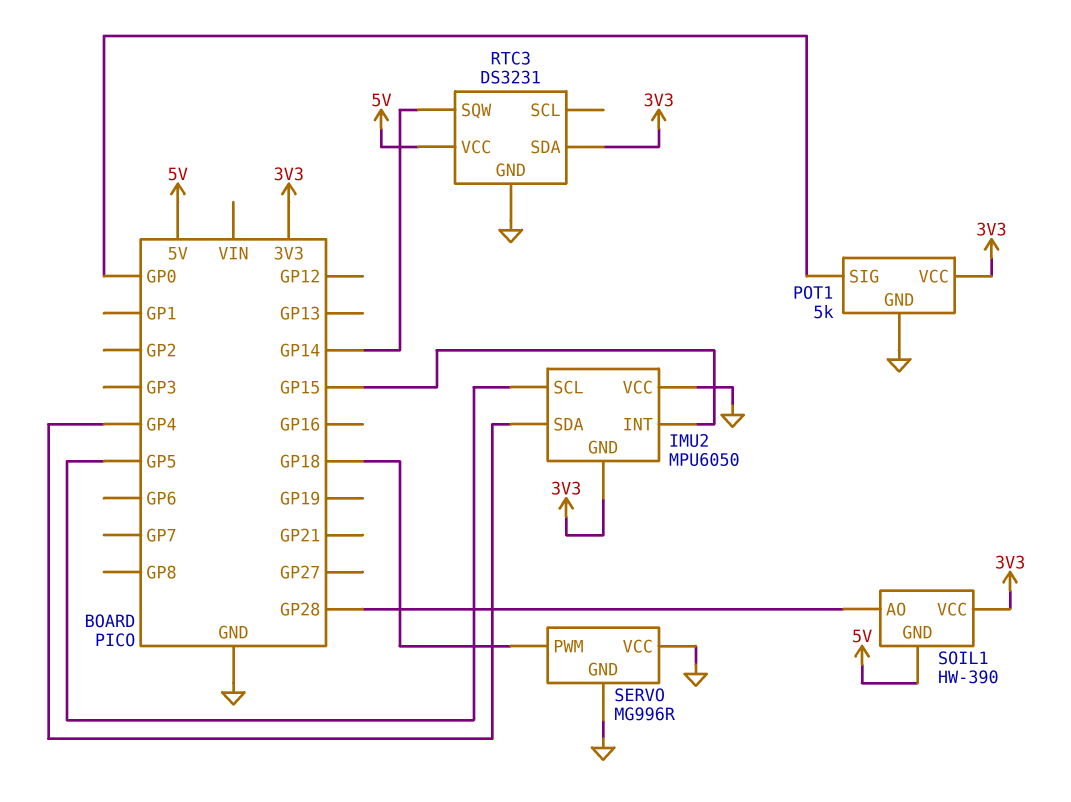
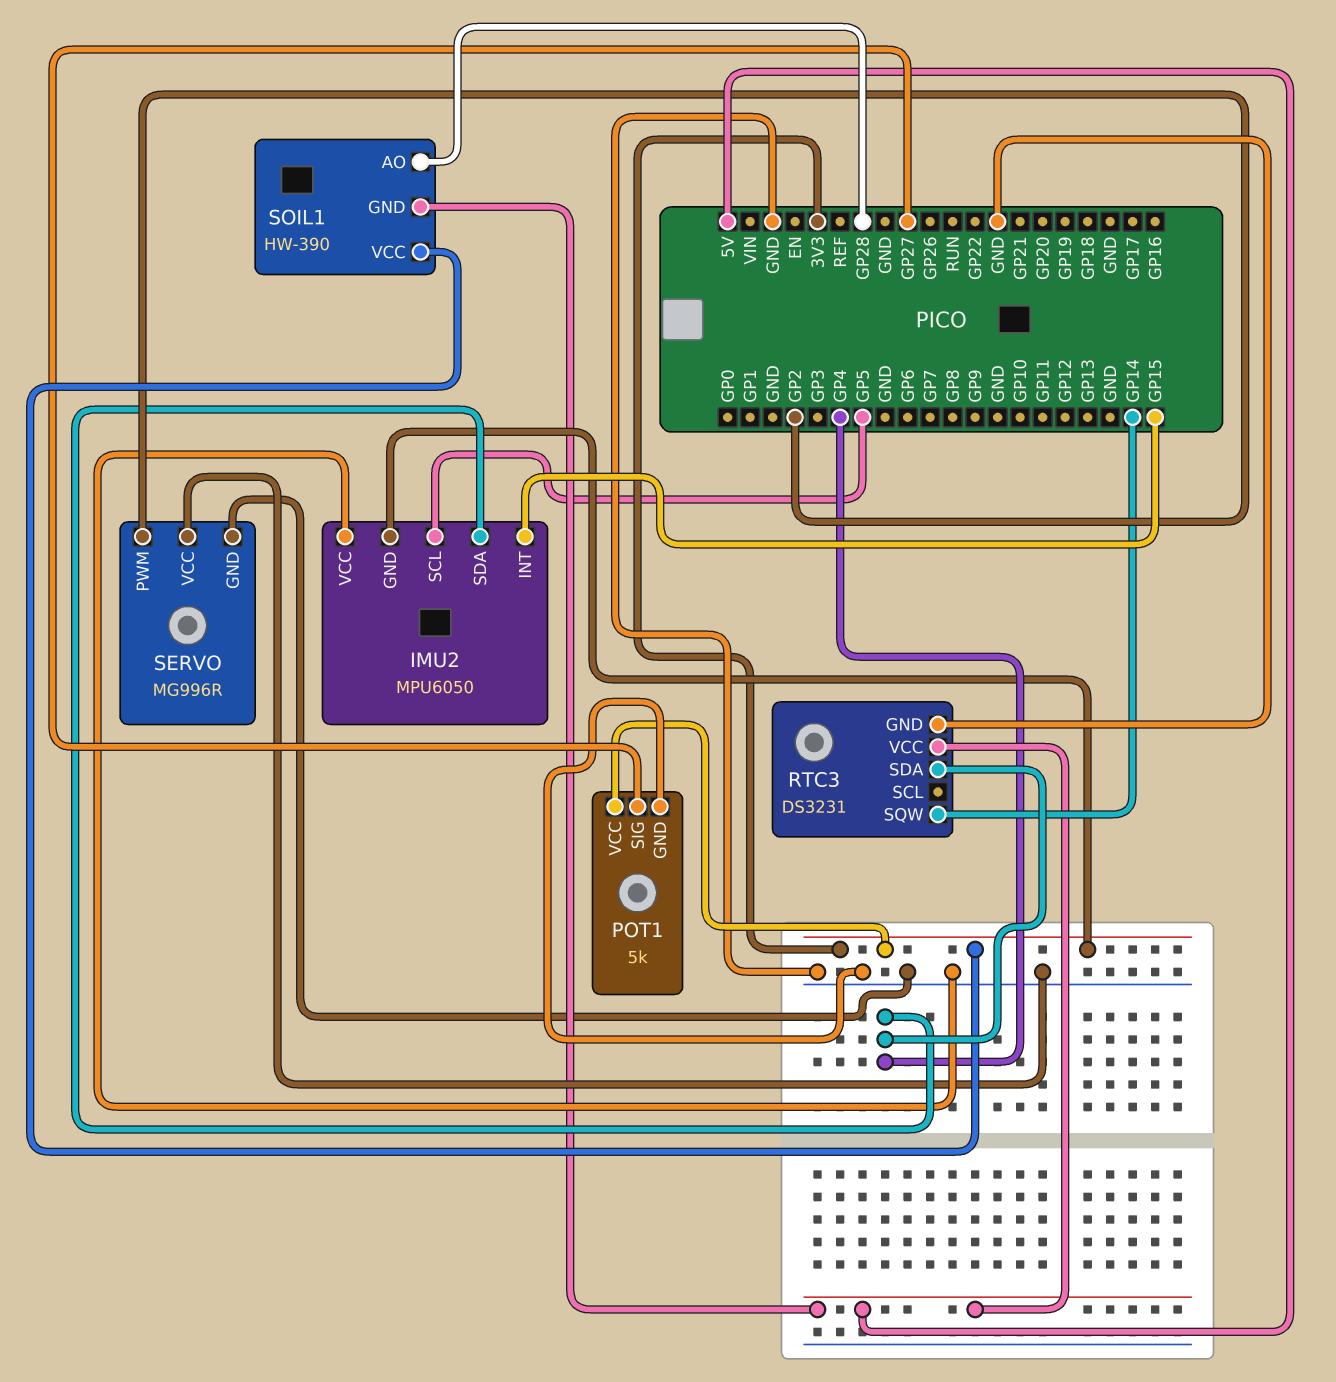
POT1 pin SIG: GP0 -> GP27
RTC3 pin SDA: 3V3 -> GP4
SERVO pin PWM: GP18 -> GP2

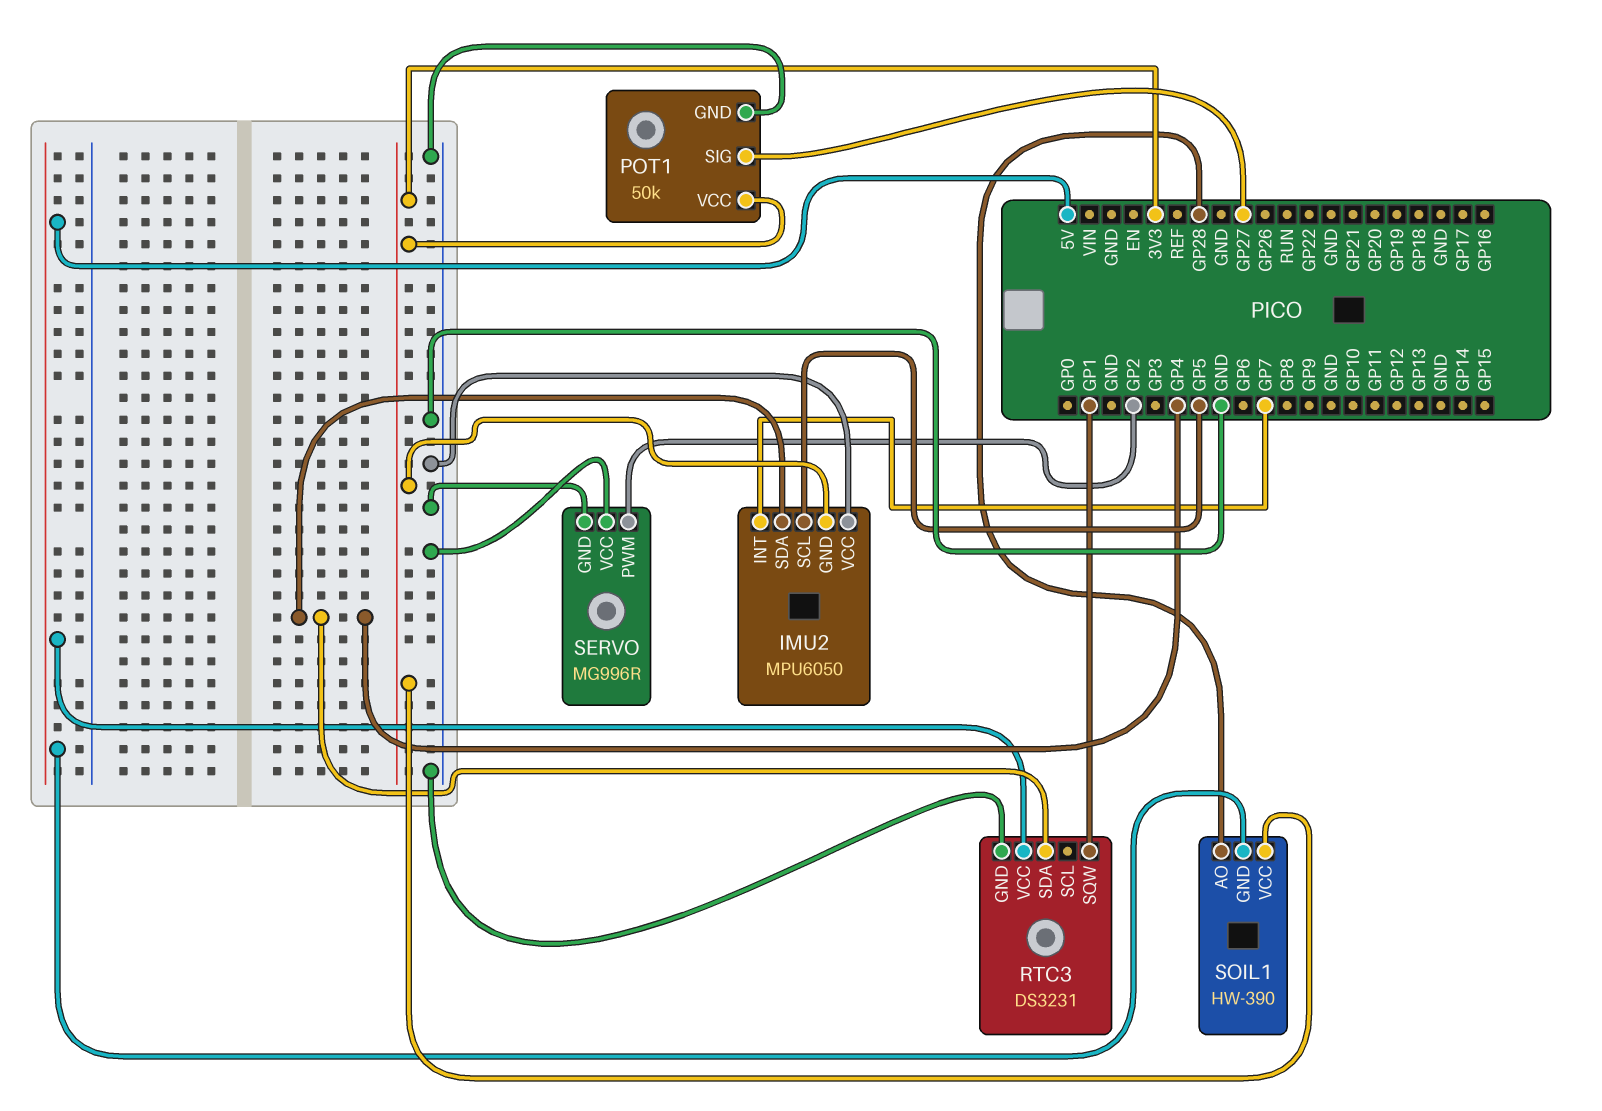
IMU2 pin INT: GP15 -> GP7
POT1: 5k -> 50k
RTC3 pin SQW: GP14 -> GP1

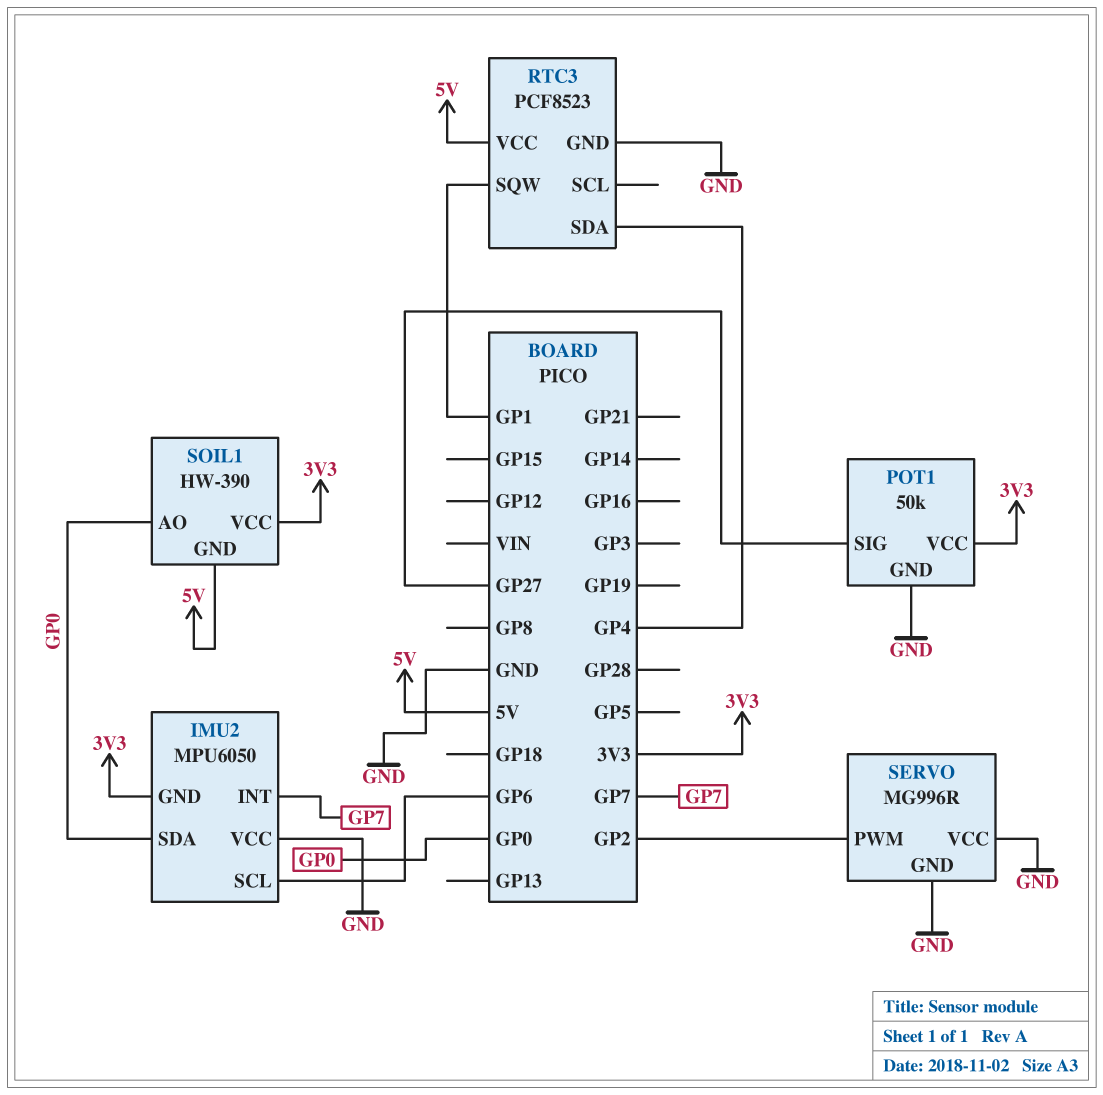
IMU2 pin SCL: GP5 -> GP6
IMU2 pin SDA: GP4 -> GP0
RTC3: DS3231 -> PCF8523
SOIL1 pin AO: GP28 -> GP0

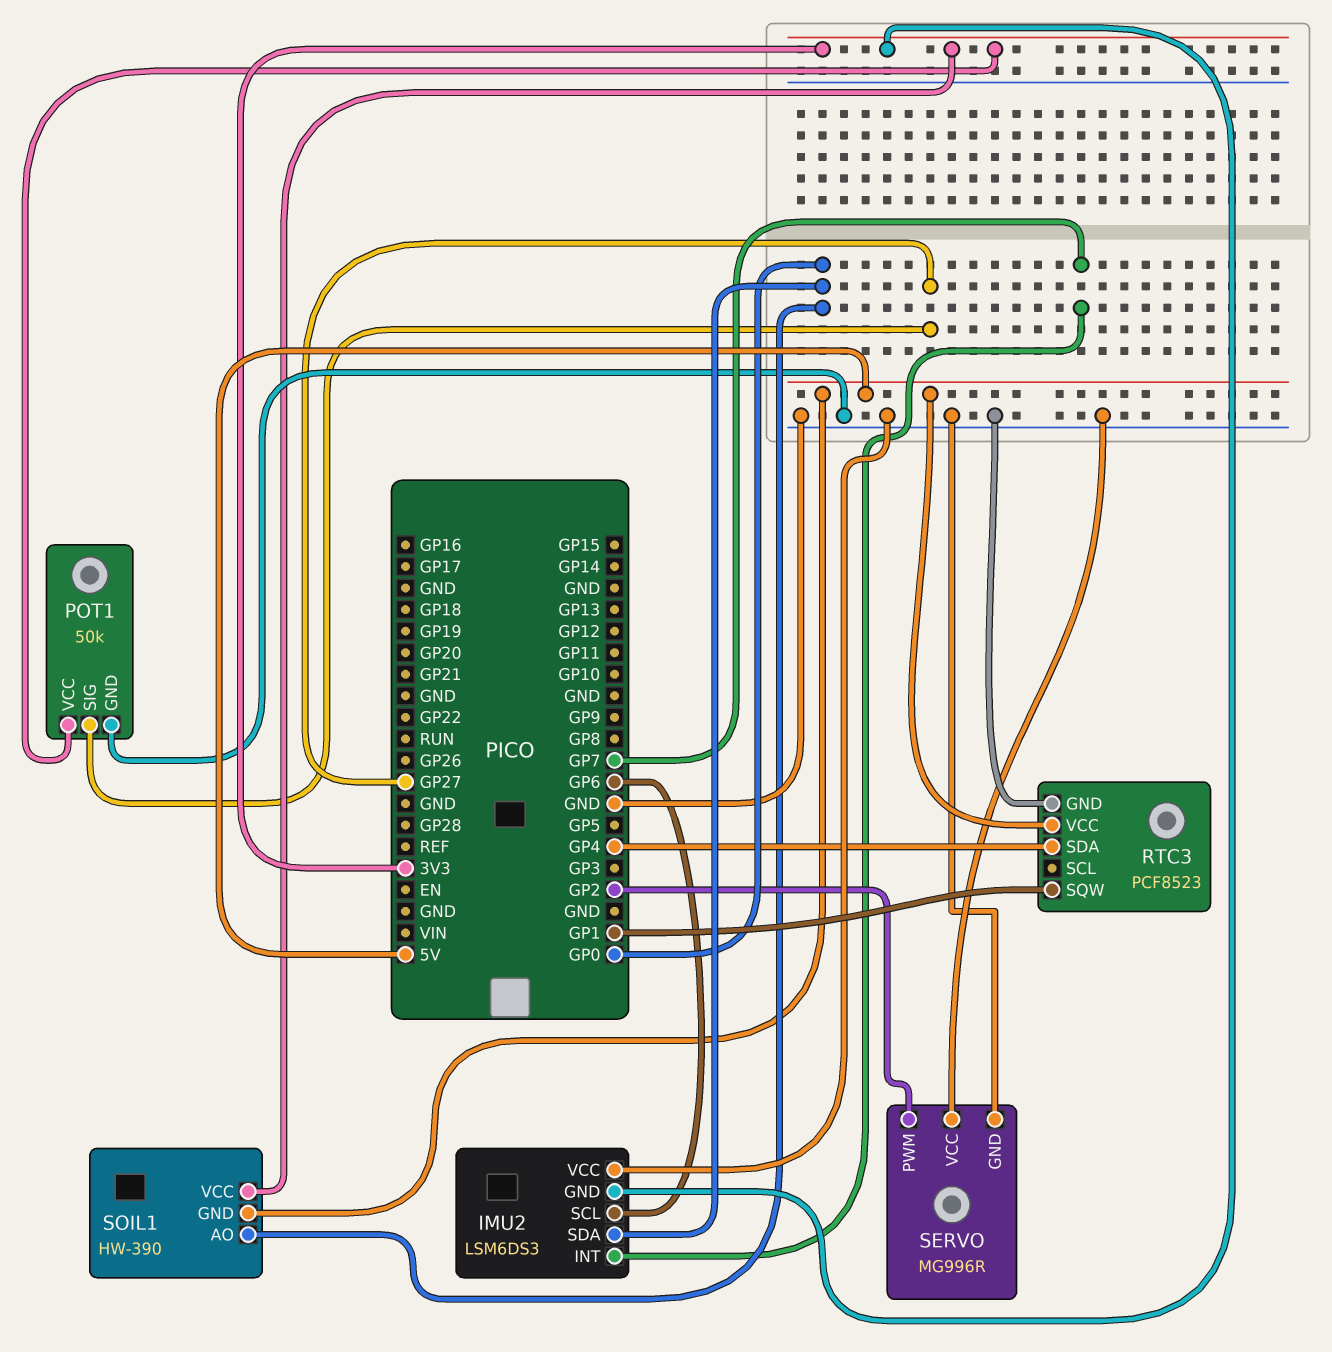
IMU2: MPU6050 -> LSM6DS3

